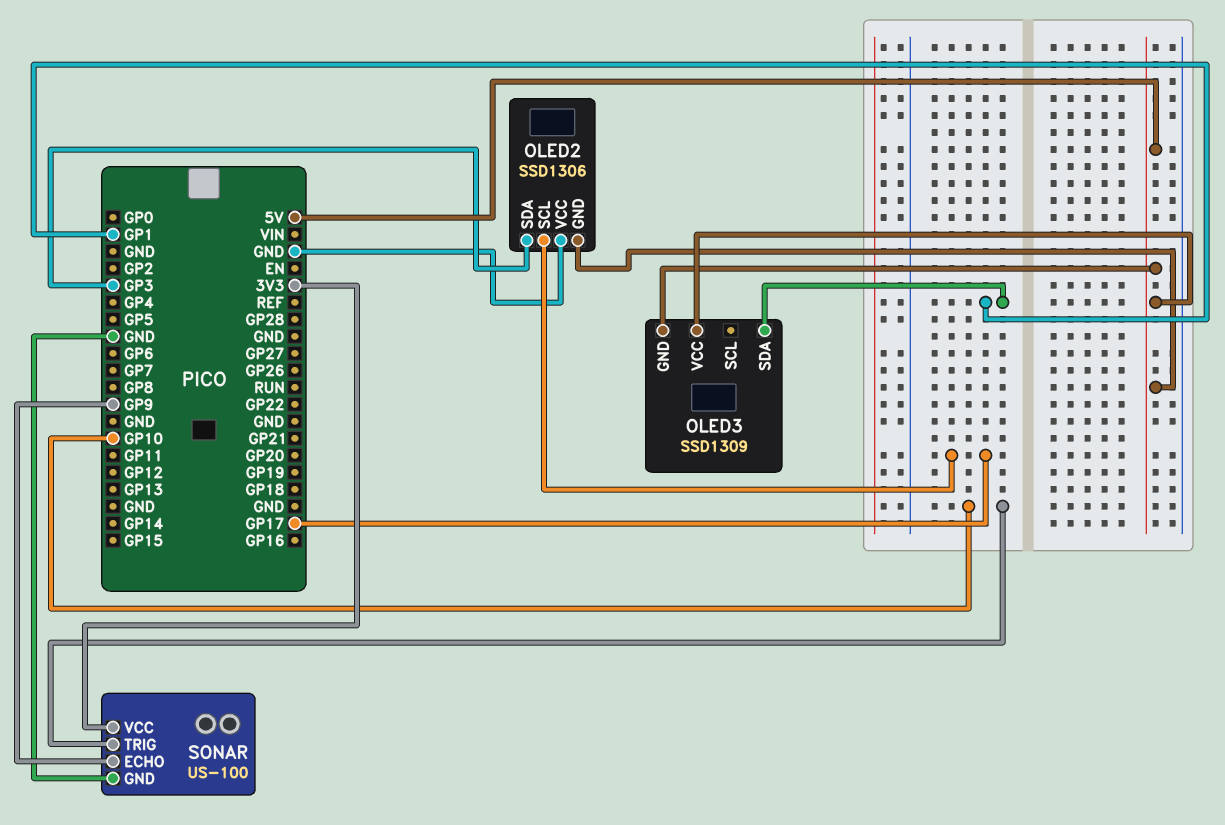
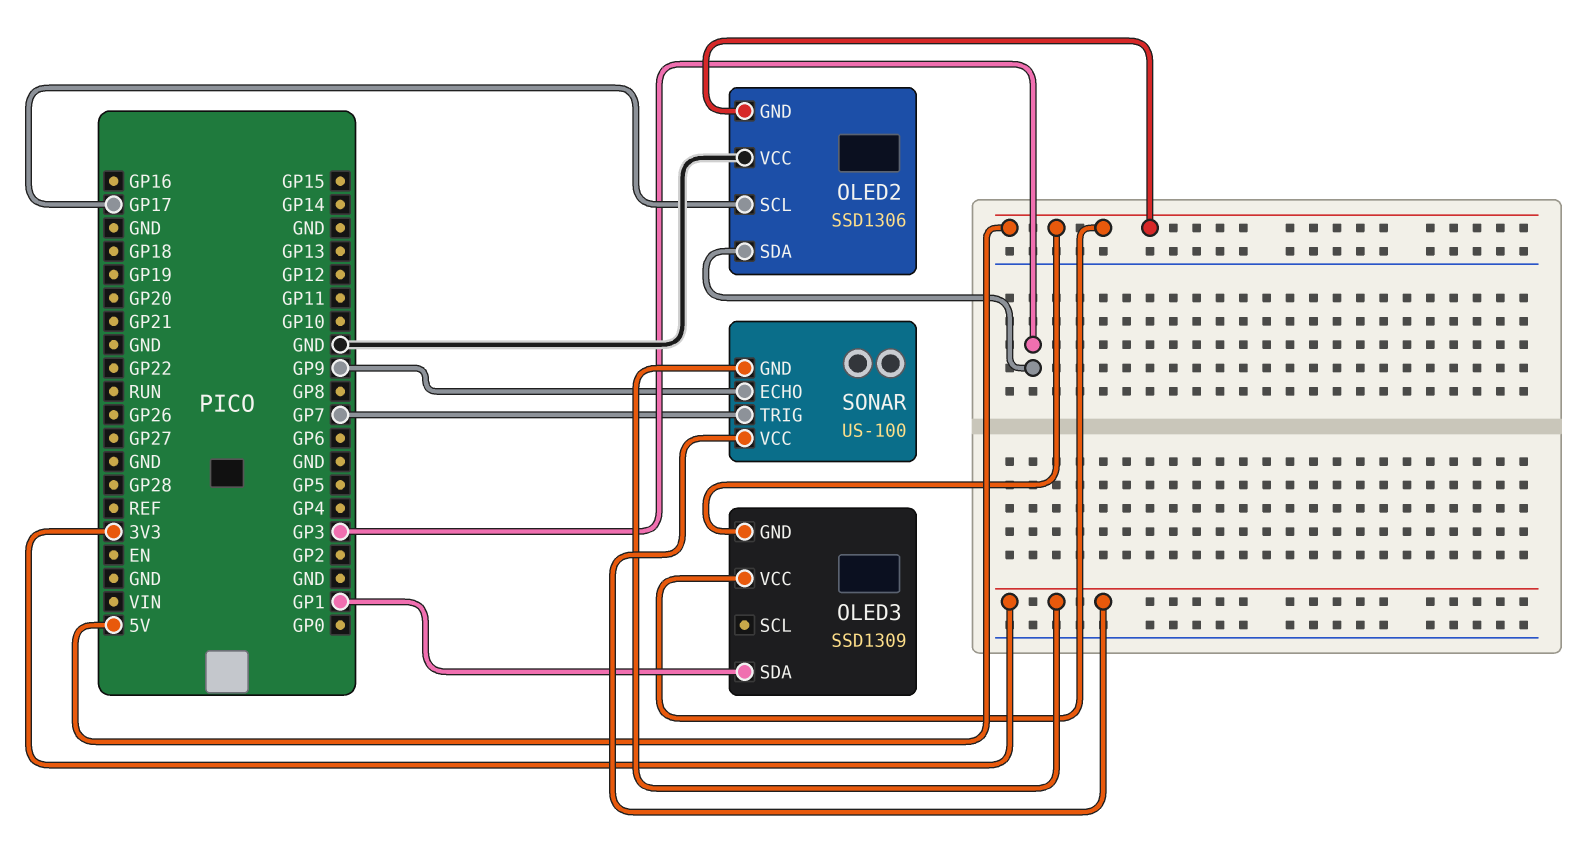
SONAR pin GND: GND -> 3V3
SONAR pin TRIG: GP10 -> GP7

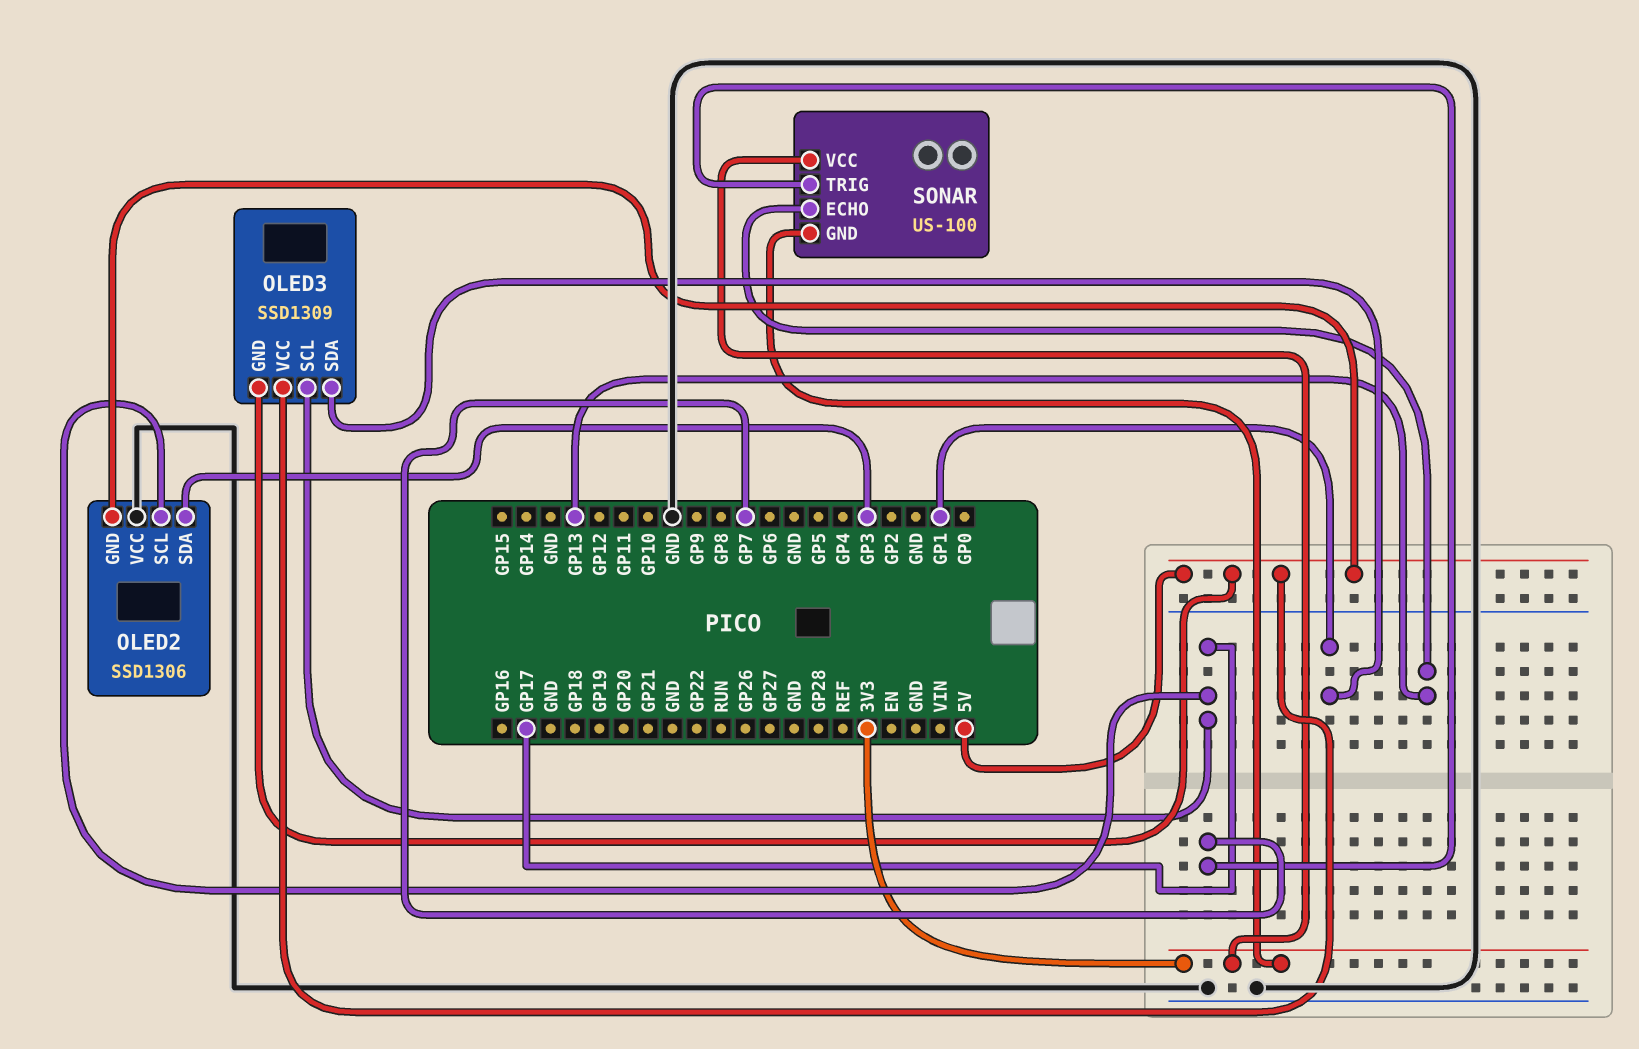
OLED3 pin SCL: none -> GP17
SONAR pin ECHO: GP9 -> GP13

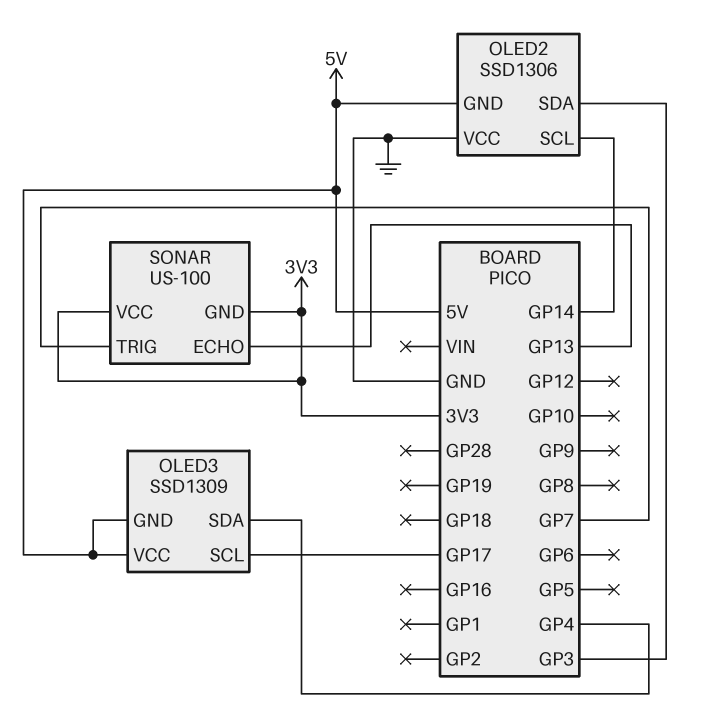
OLED2 pin SCL: GP17 -> GP14
OLED3 pin SDA: GP1 -> GP4

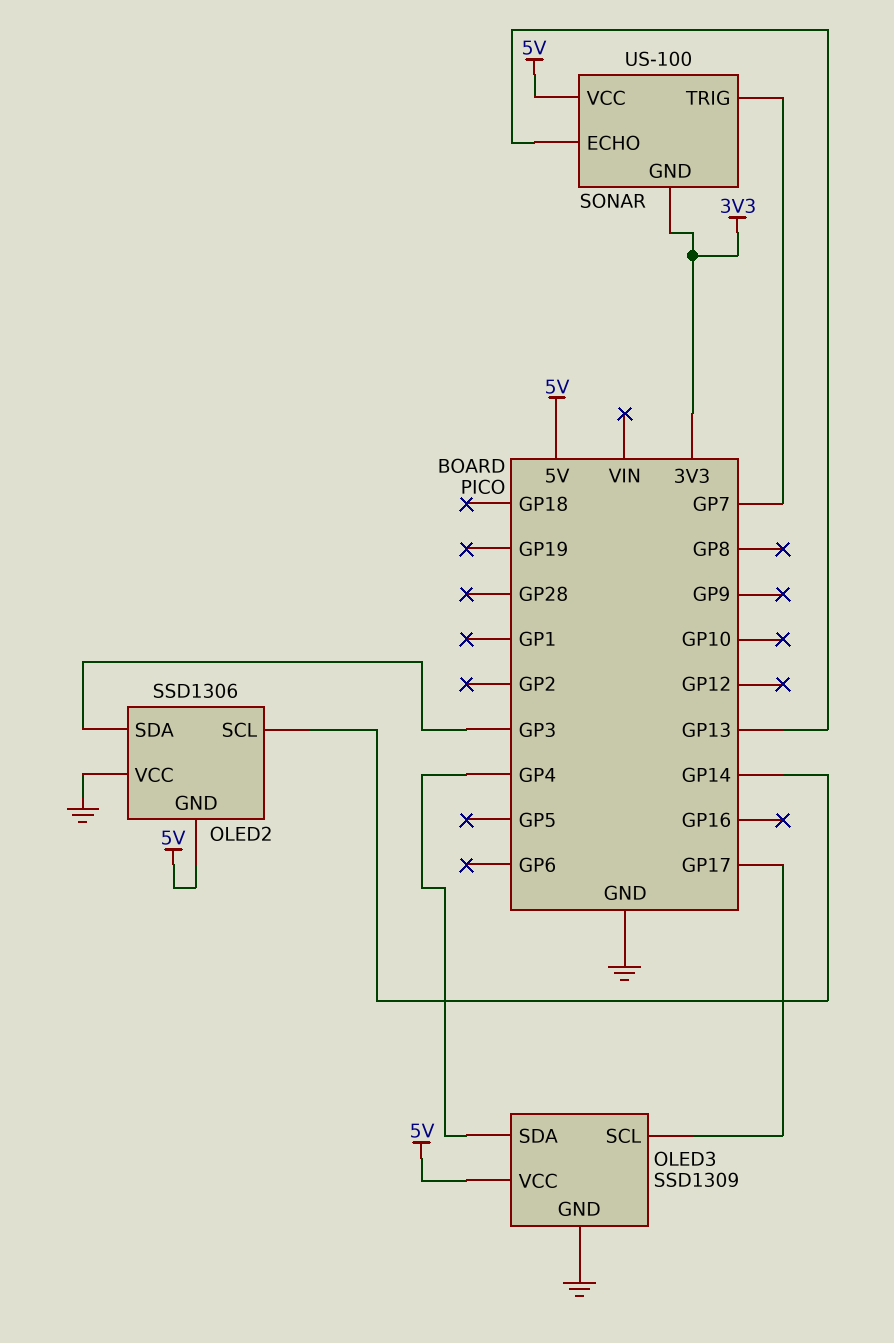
OLED3 pin GND: 5V -> GND
SONAR pin VCC: 3V3 -> 5V

